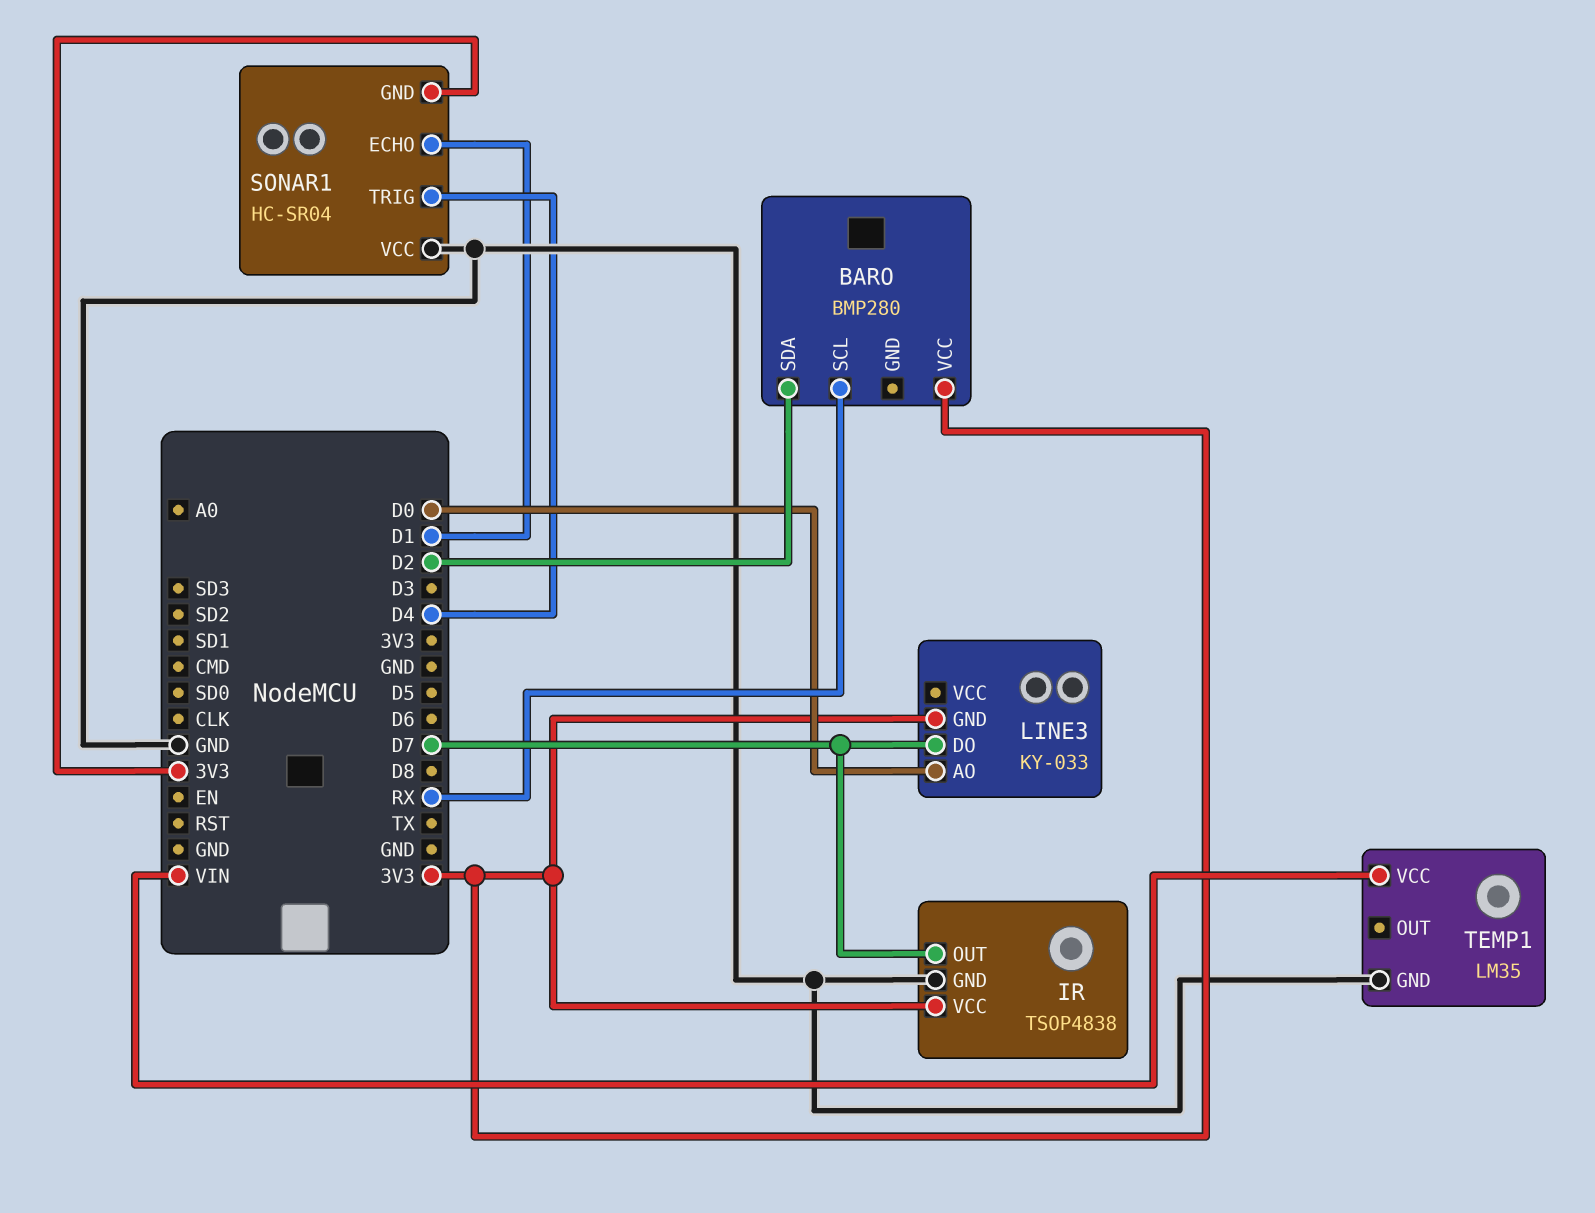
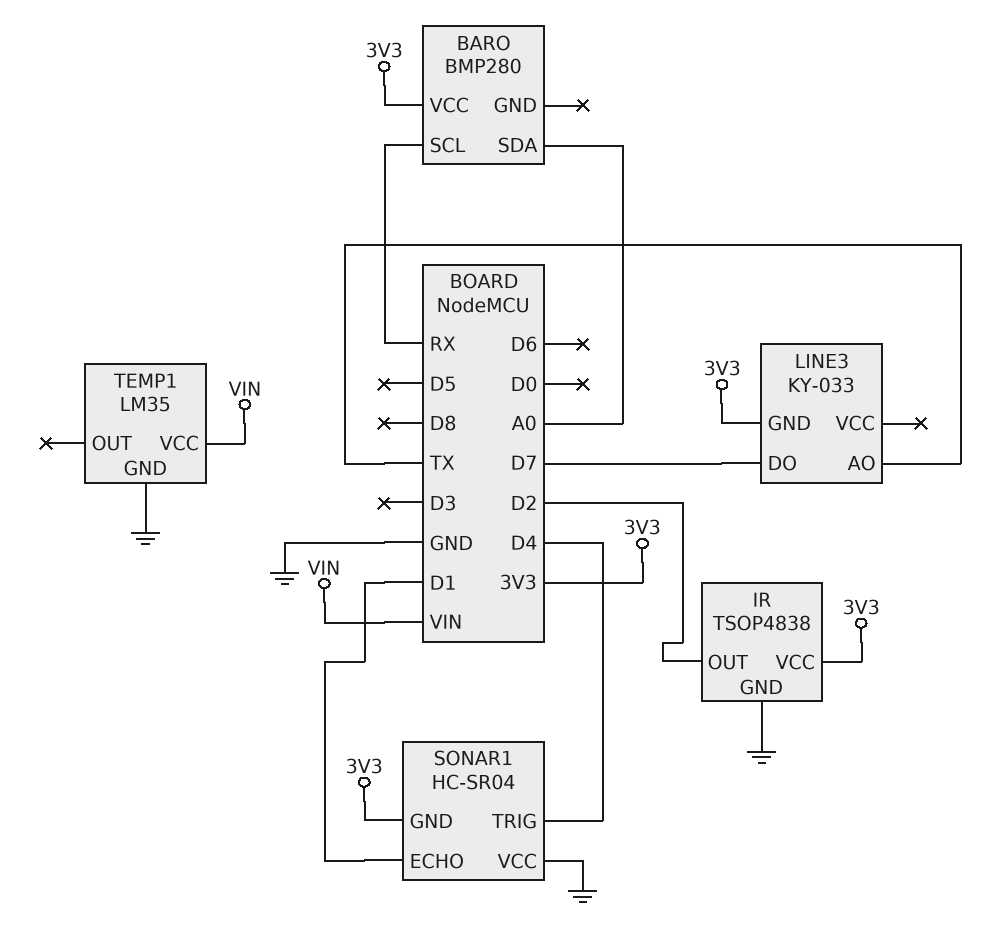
BARO pin SDA: D2 -> A0
IR pin OUT: D7 -> D2
LINE3 pin AO: D0 -> TX

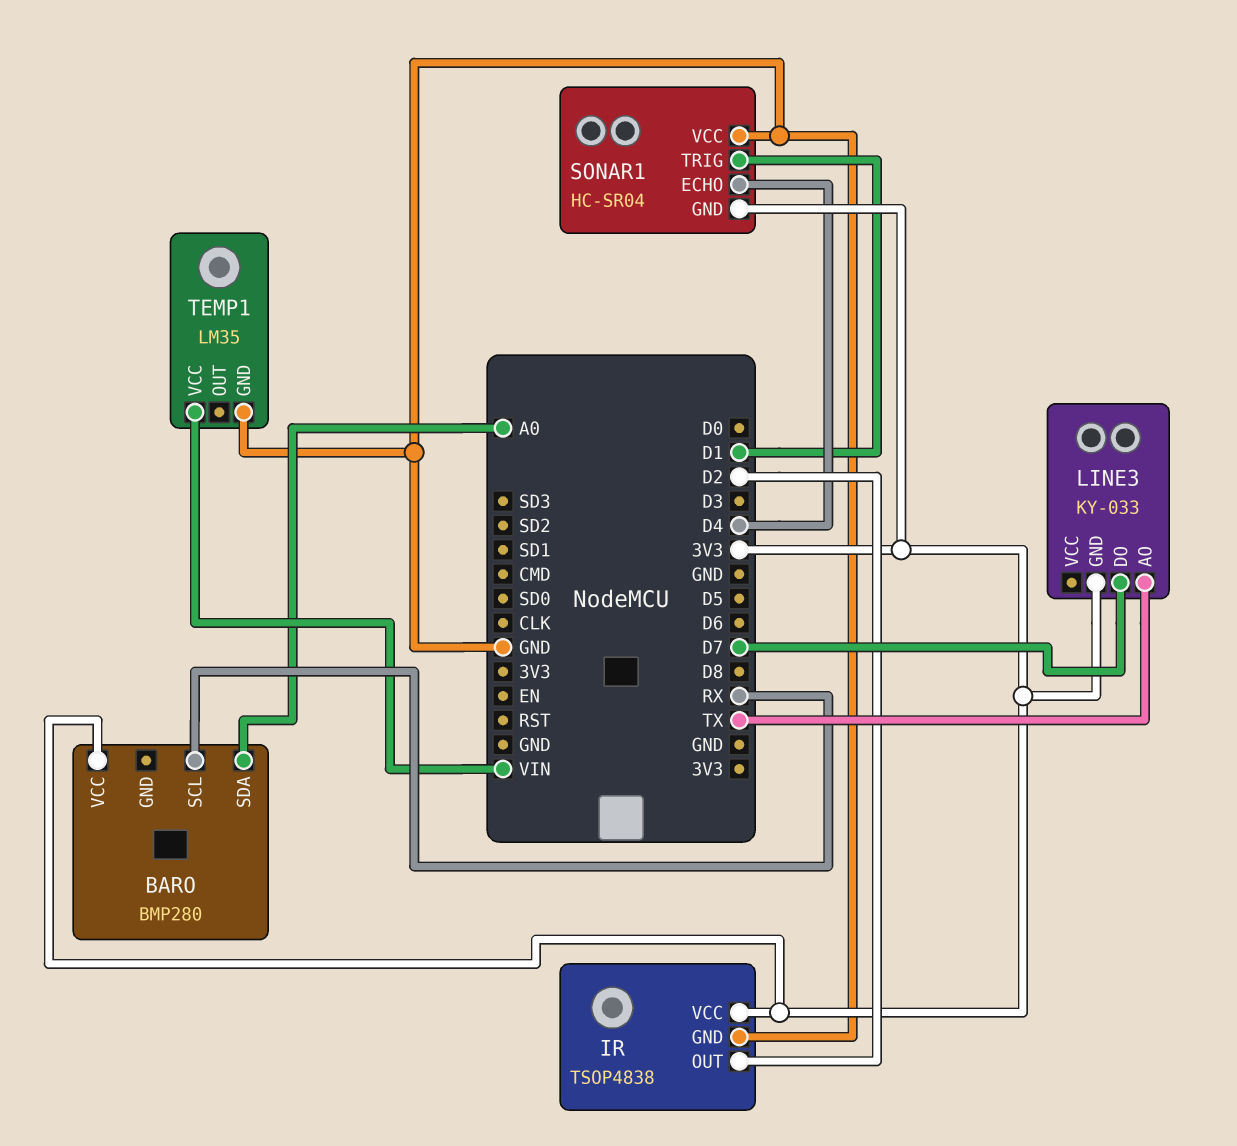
SONAR1 pin ECHO: D1 -> D4
SONAR1 pin TRIG: D4 -> D1

